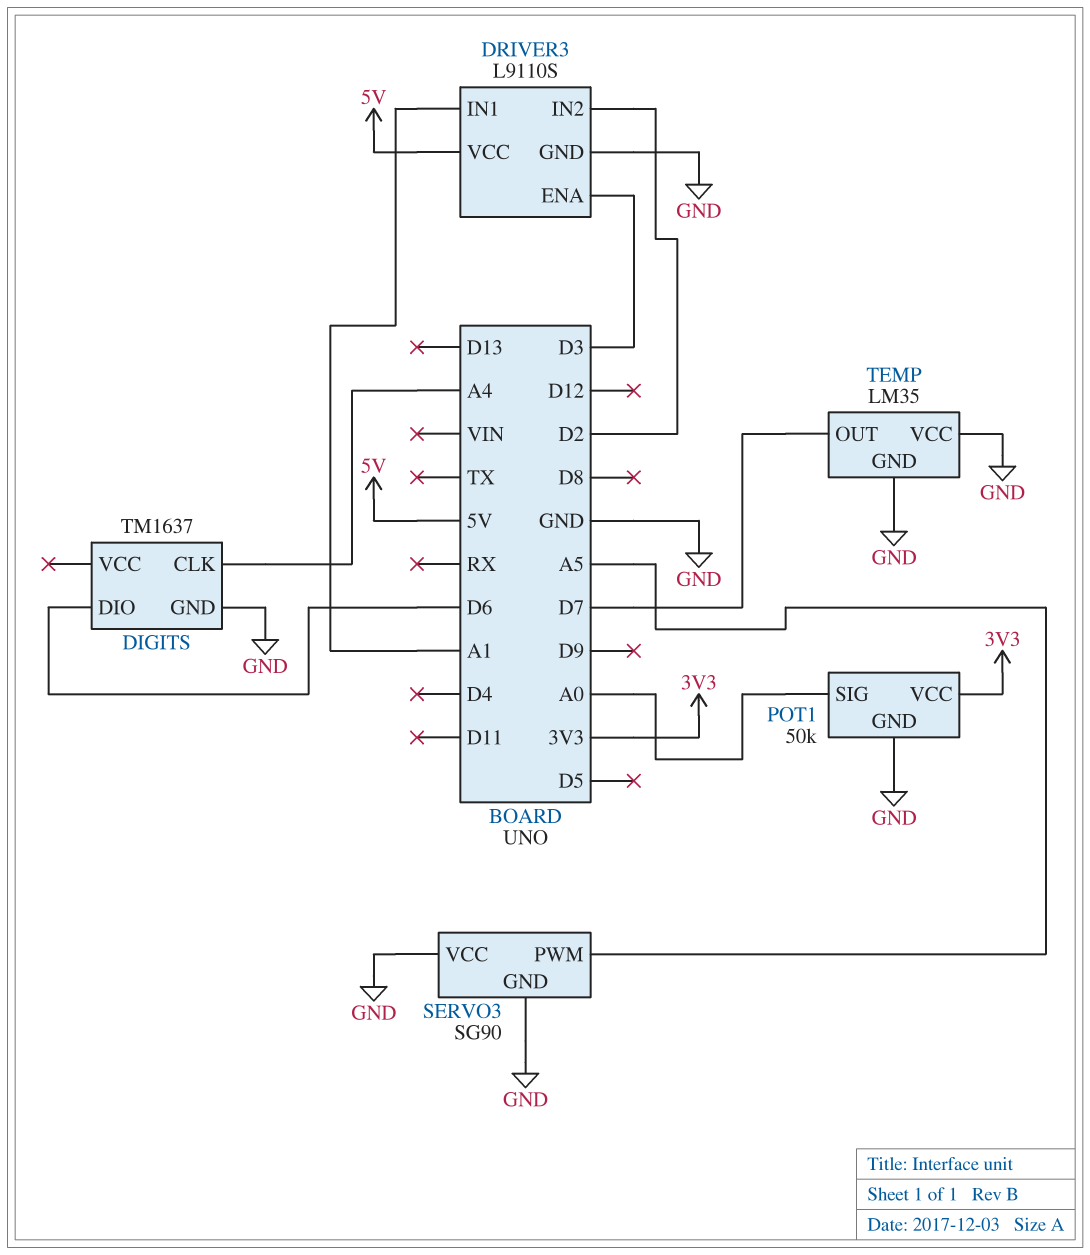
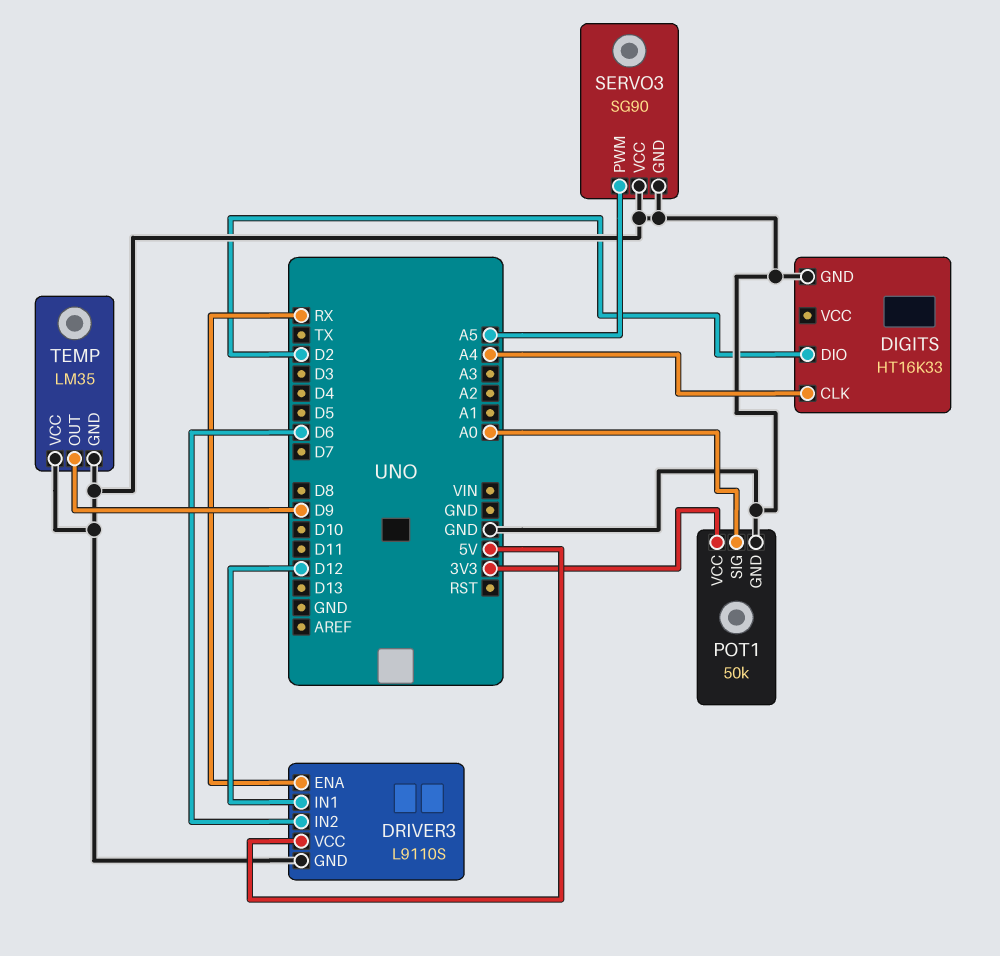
DIGITS: TM1637 -> HT16K33
DIGITS pin DIO: D6 -> D2
DRIVER3 pin ENA: D3 -> RX
DRIVER3 pin IN1: A1 -> D12
DRIVER3 pin IN2: D2 -> D6
TEMP pin OUT: D7 -> D9

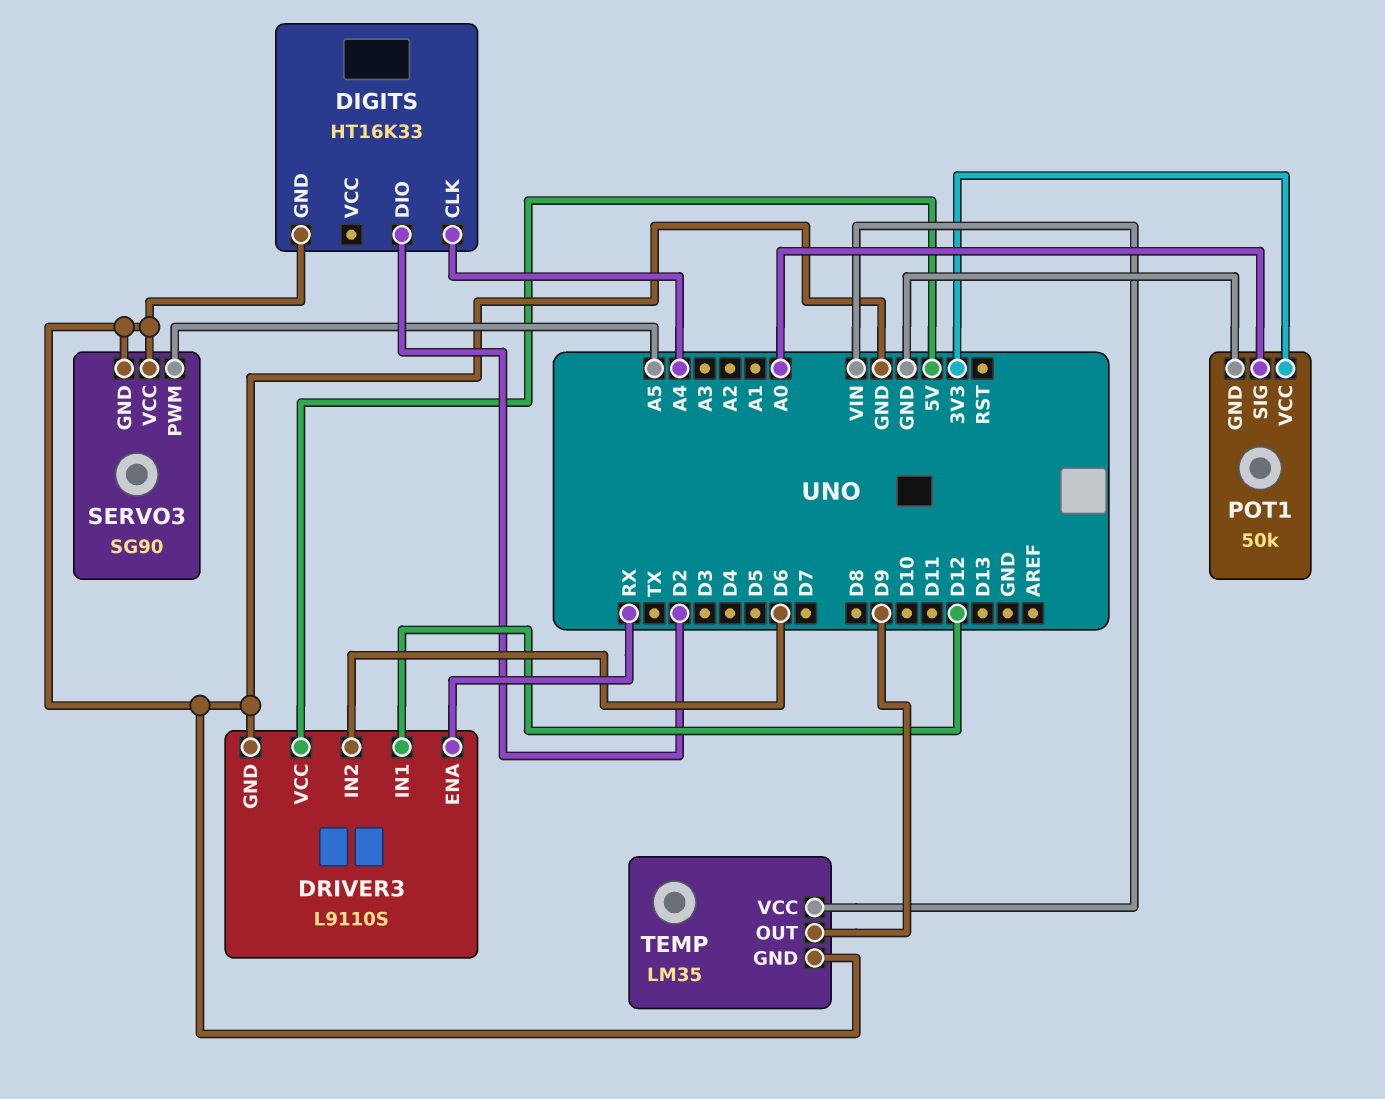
TEMP pin VCC: GND -> VIN

